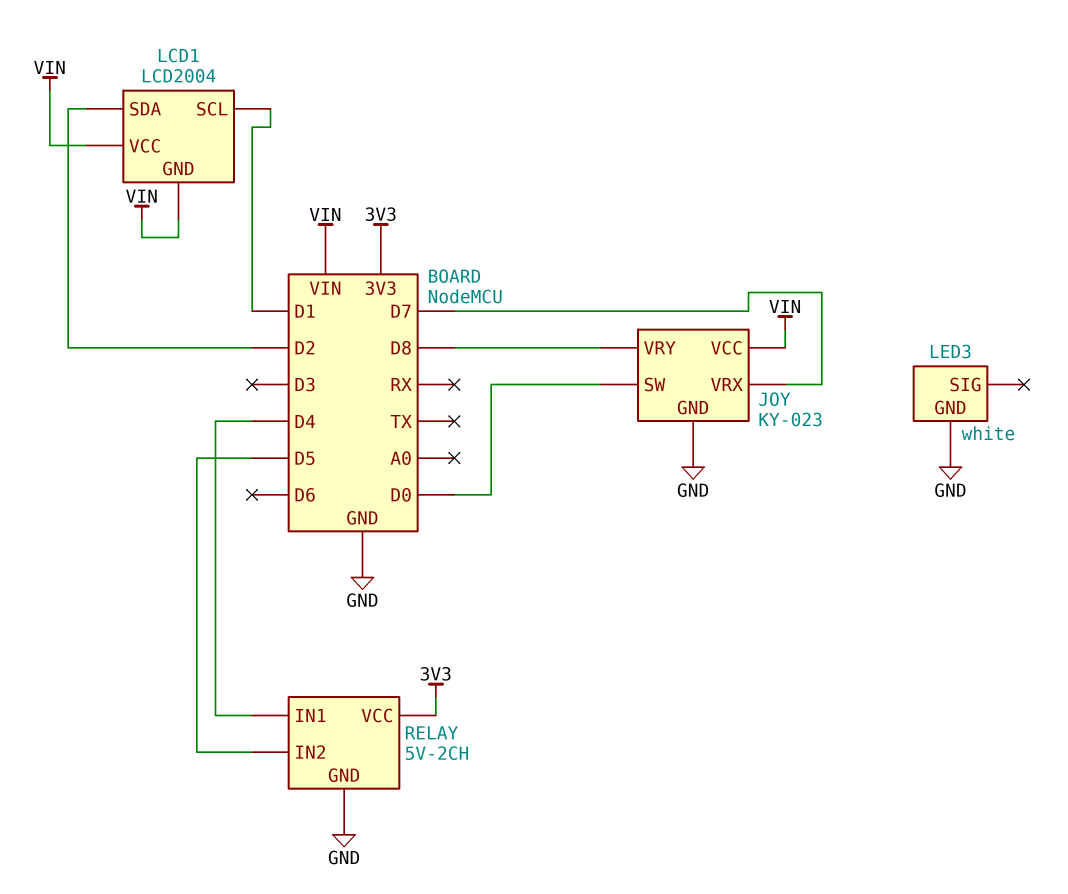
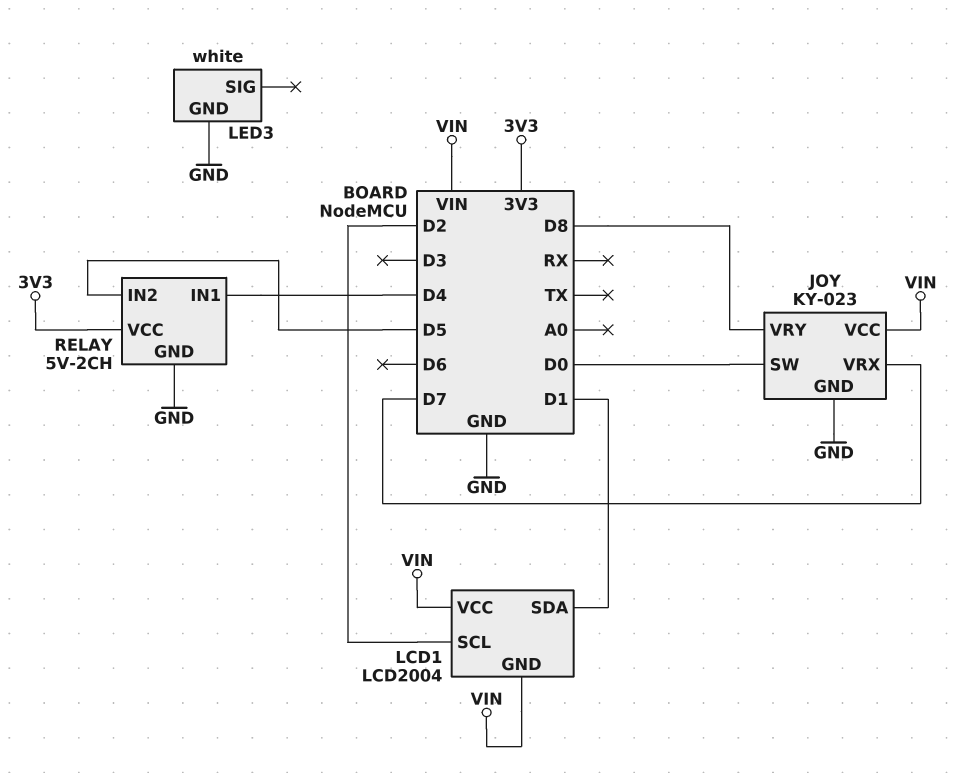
LCD1 pin SCL: D1 -> D2
LCD1 pin SDA: D2 -> D1

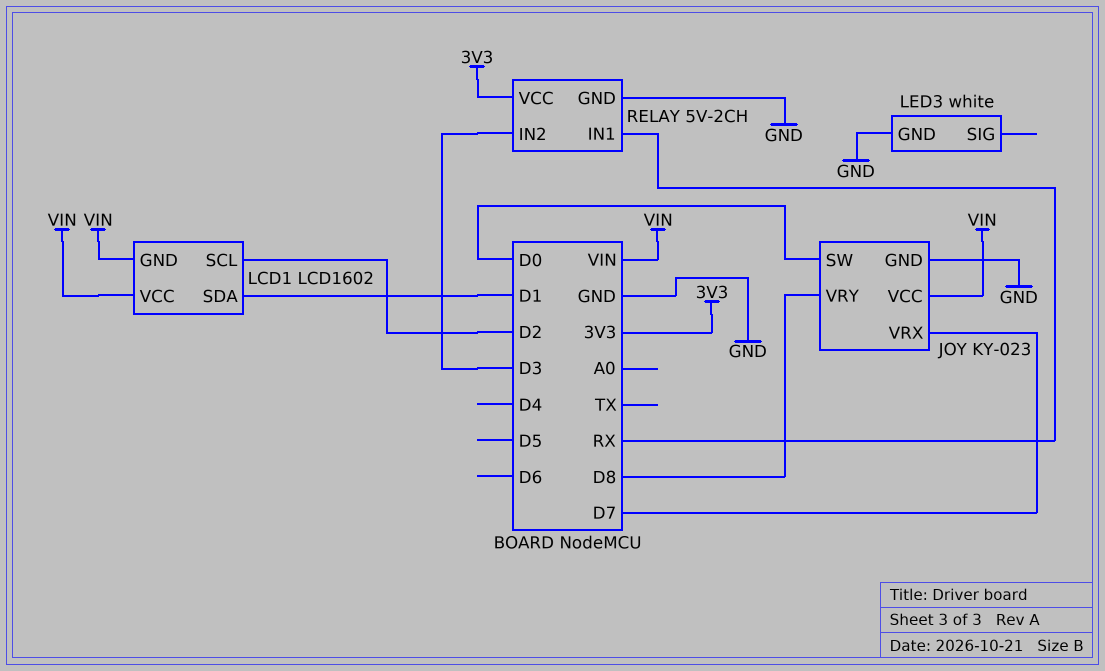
LCD1: LCD2004 -> LCD1602
RELAY pin IN1: D4 -> RX
RELAY pin IN2: D5 -> D3

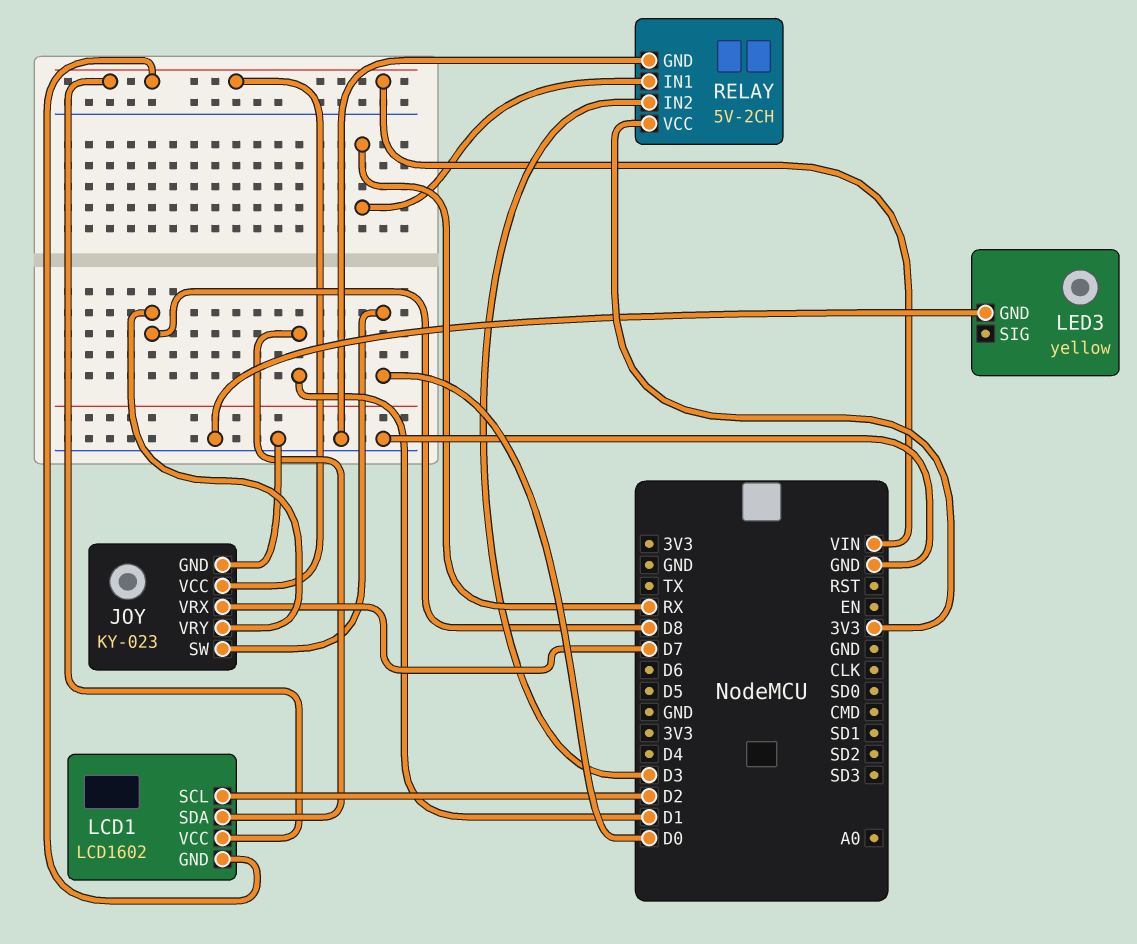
LED3: white -> yellow

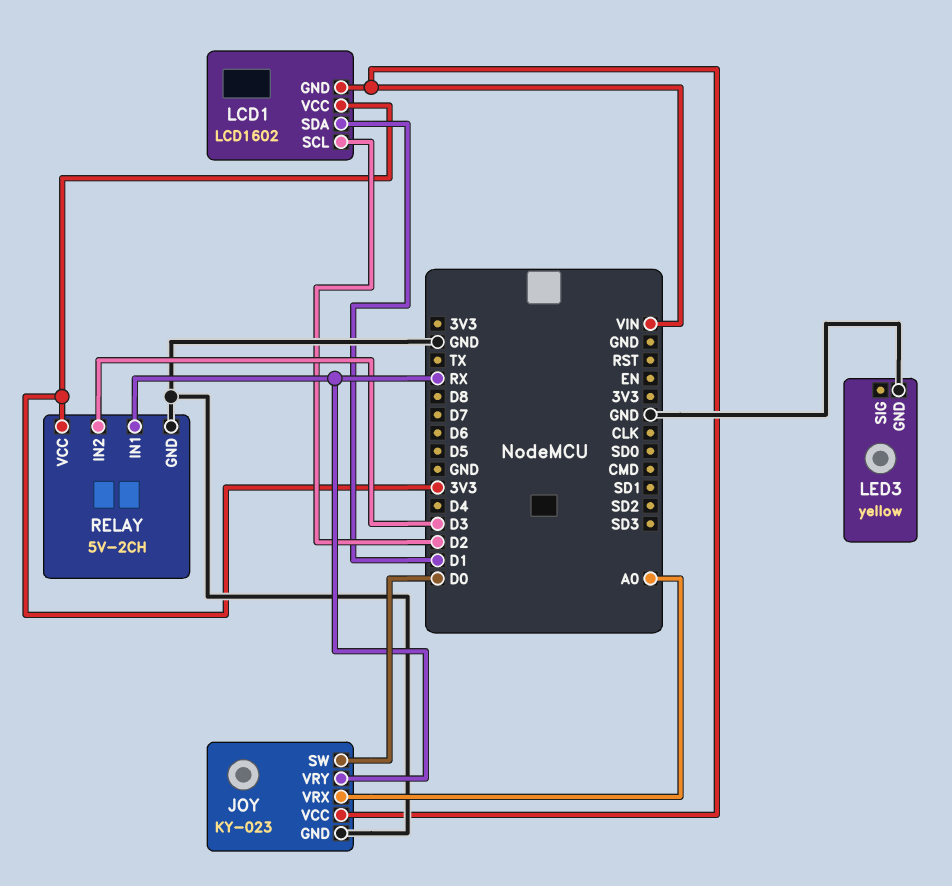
JOY pin VRX: D7 -> A0
JOY pin VRY: D8 -> RX
LCD1 pin VCC: VIN -> 3V3

